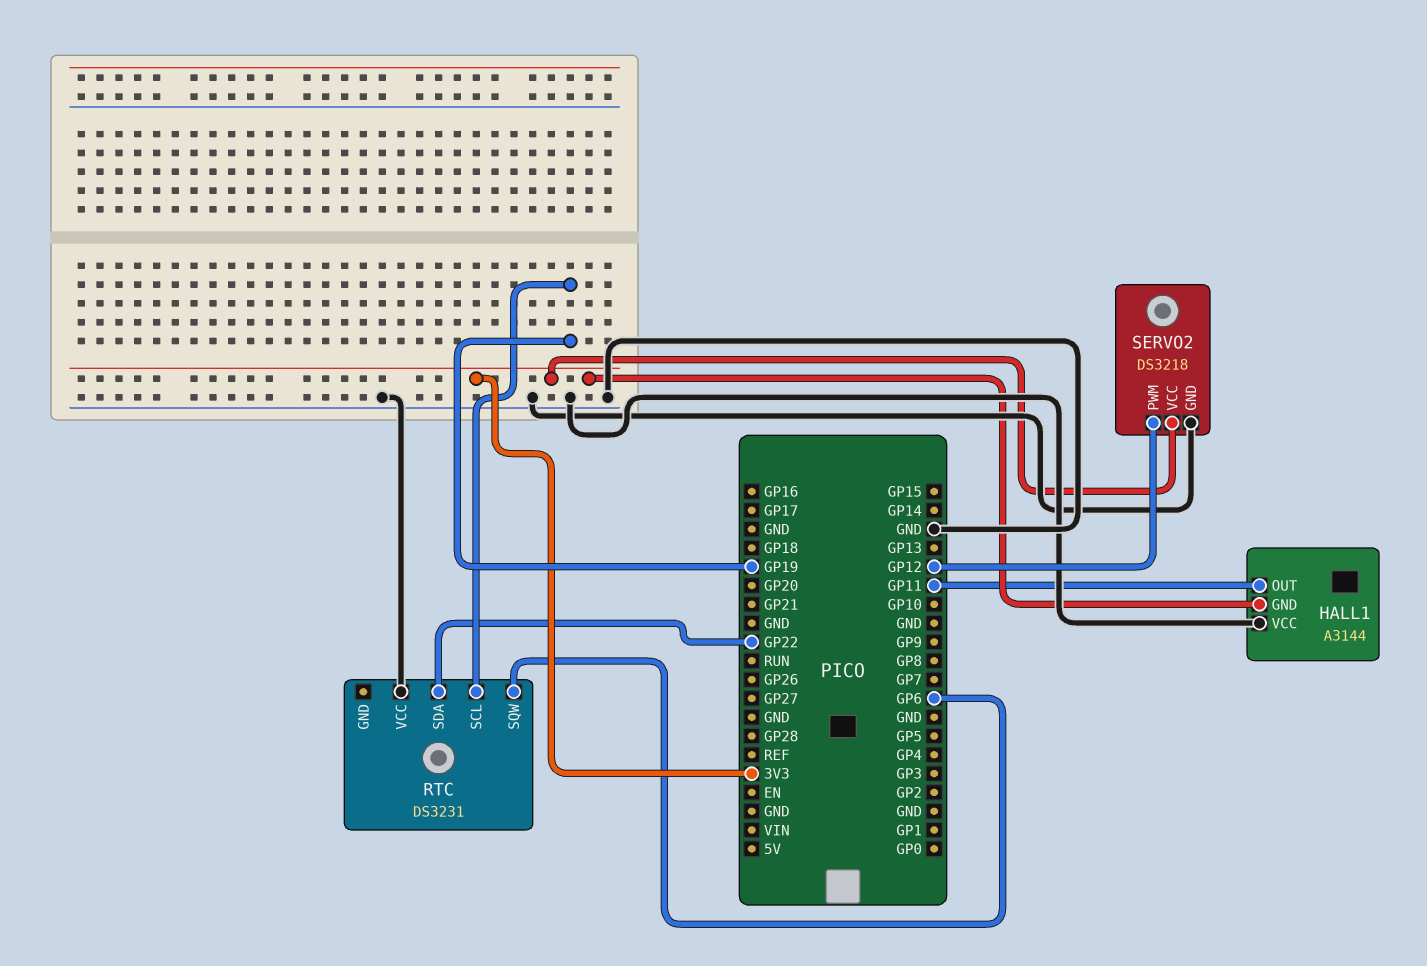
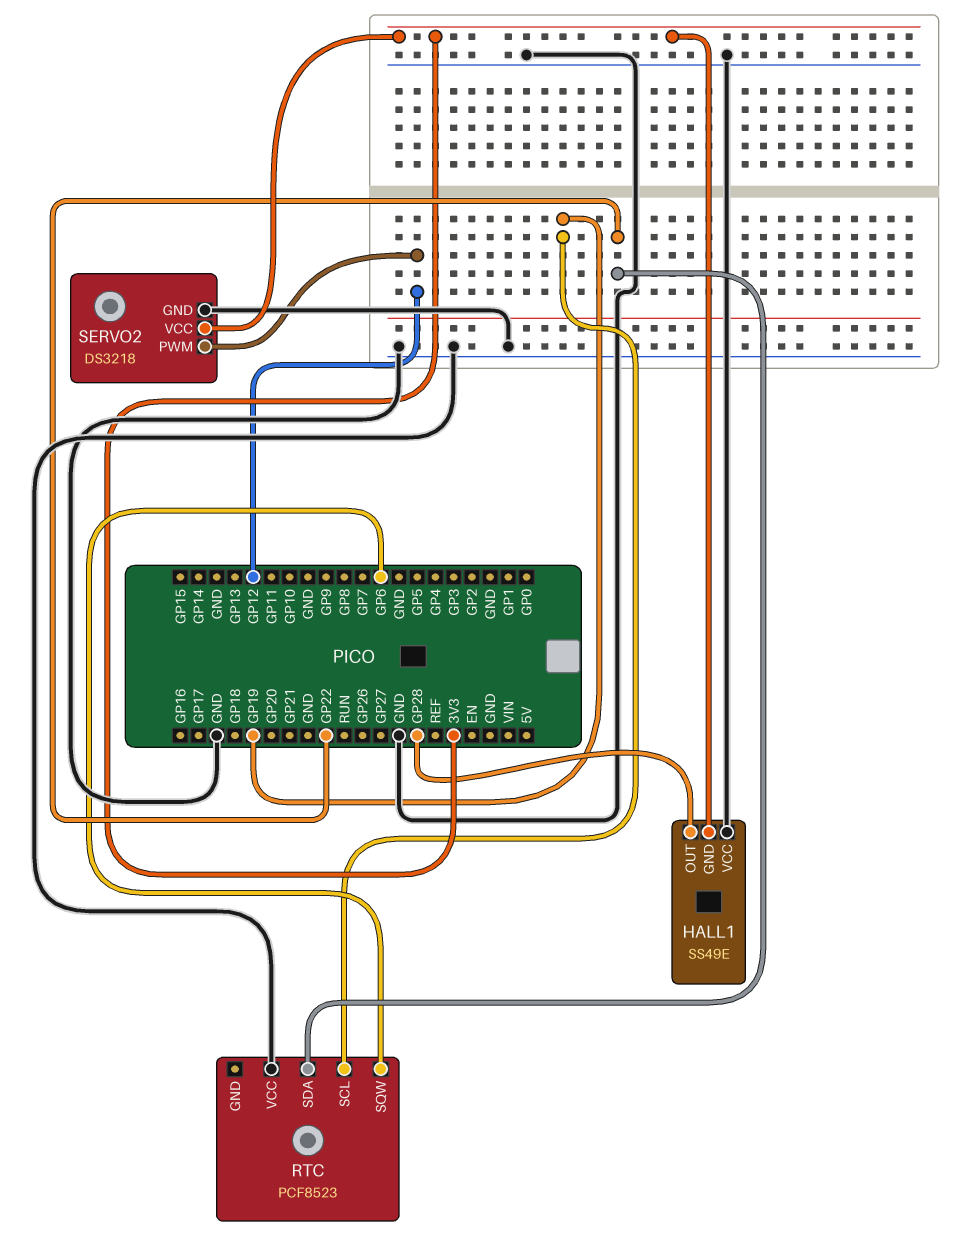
HALL1: A3144 -> SS49E
HALL1 pin OUT: GP11 -> GP28
RTC: DS3231 -> PCF8523

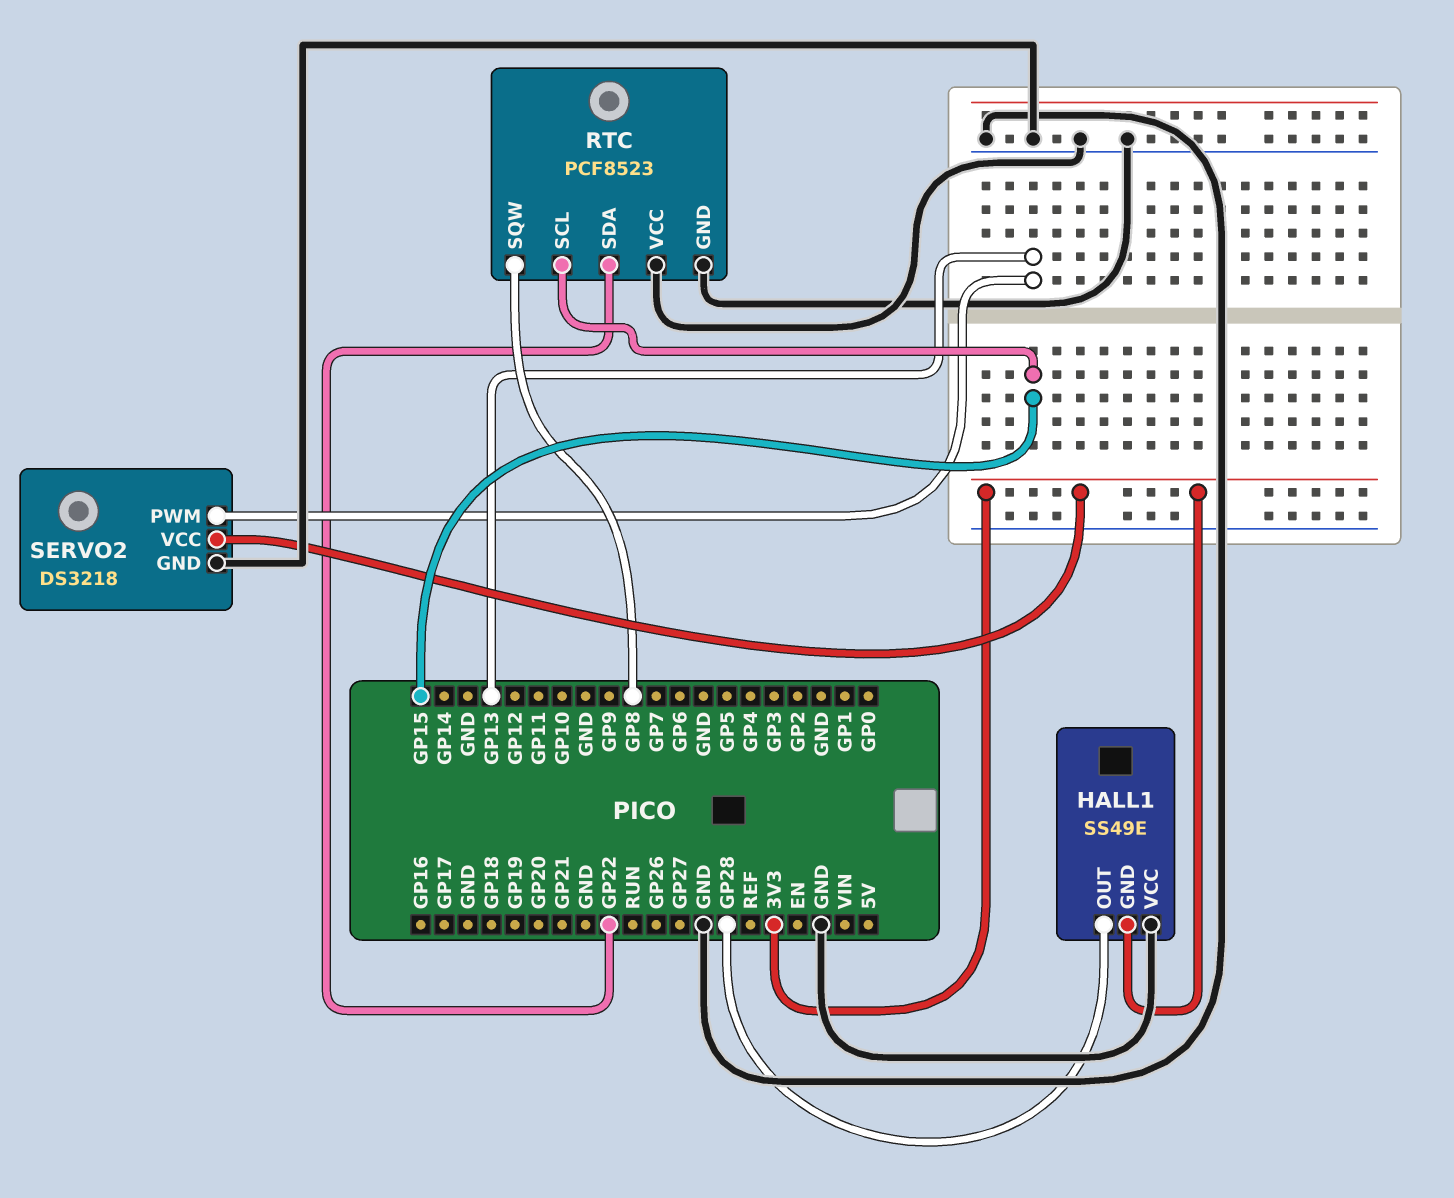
RTC pin GND: none -> GND
RTC pin SCL: GP19 -> GP15
RTC pin SQW: GP6 -> GP8
SERVO2 pin PWM: GP12 -> GP13

